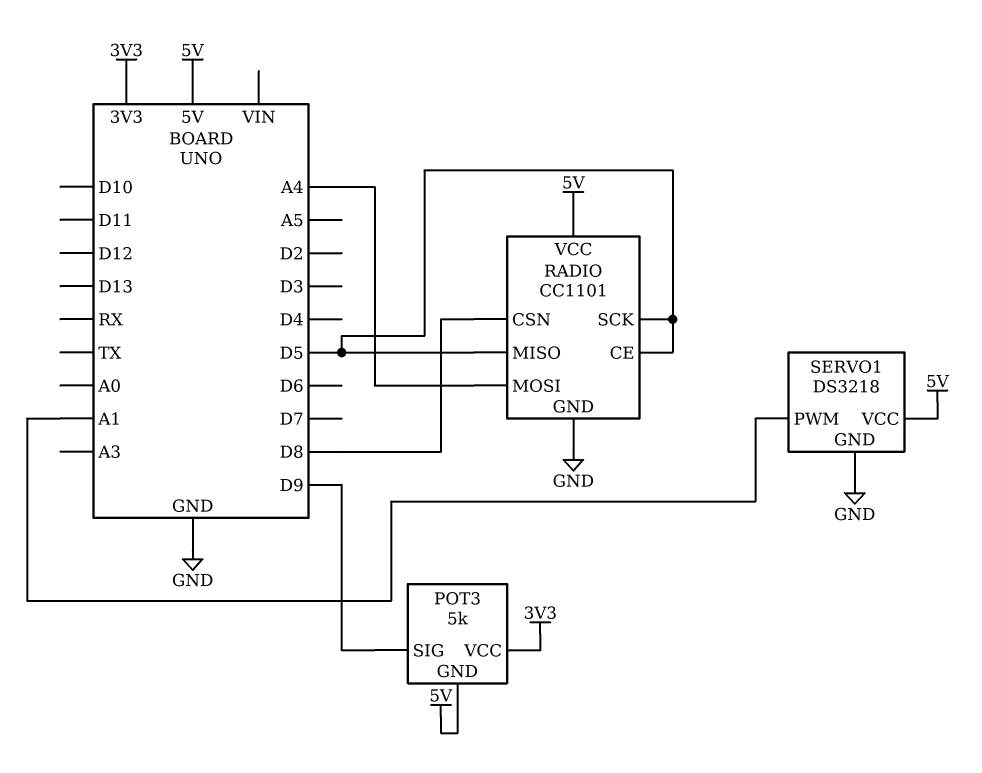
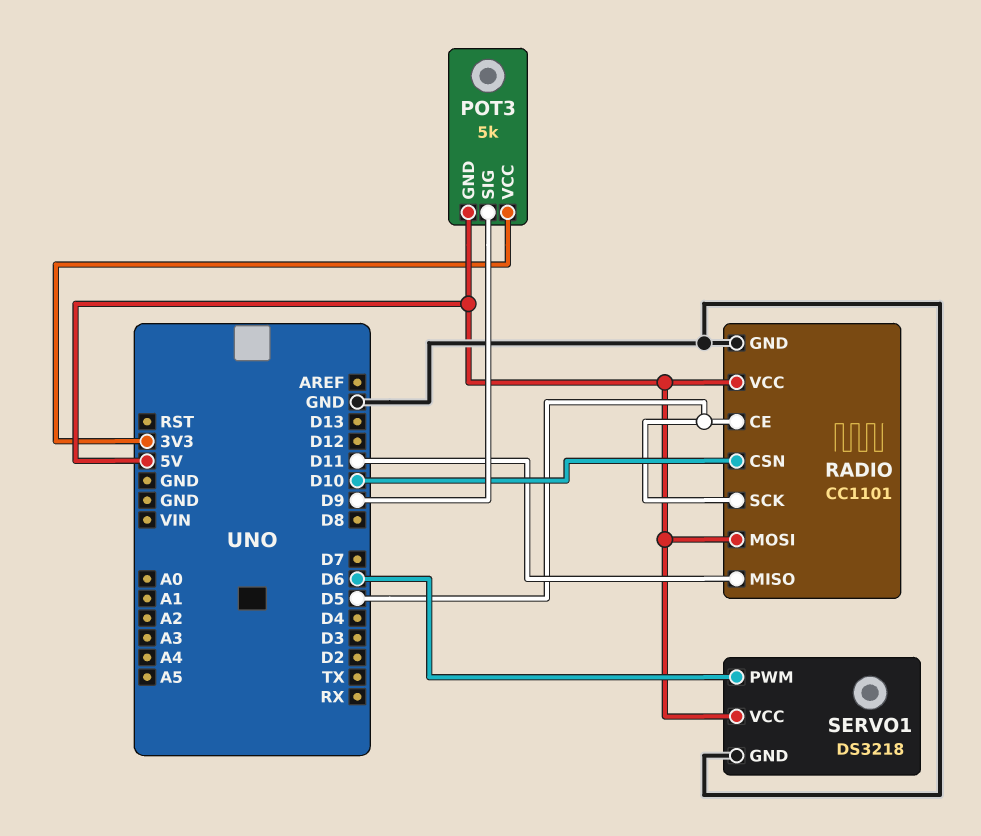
RADIO pin CSN: D8 -> D10
RADIO pin MISO: D5 -> D11
RADIO pin MOSI: A4 -> 5V
SERVO1 pin PWM: A1 -> D6

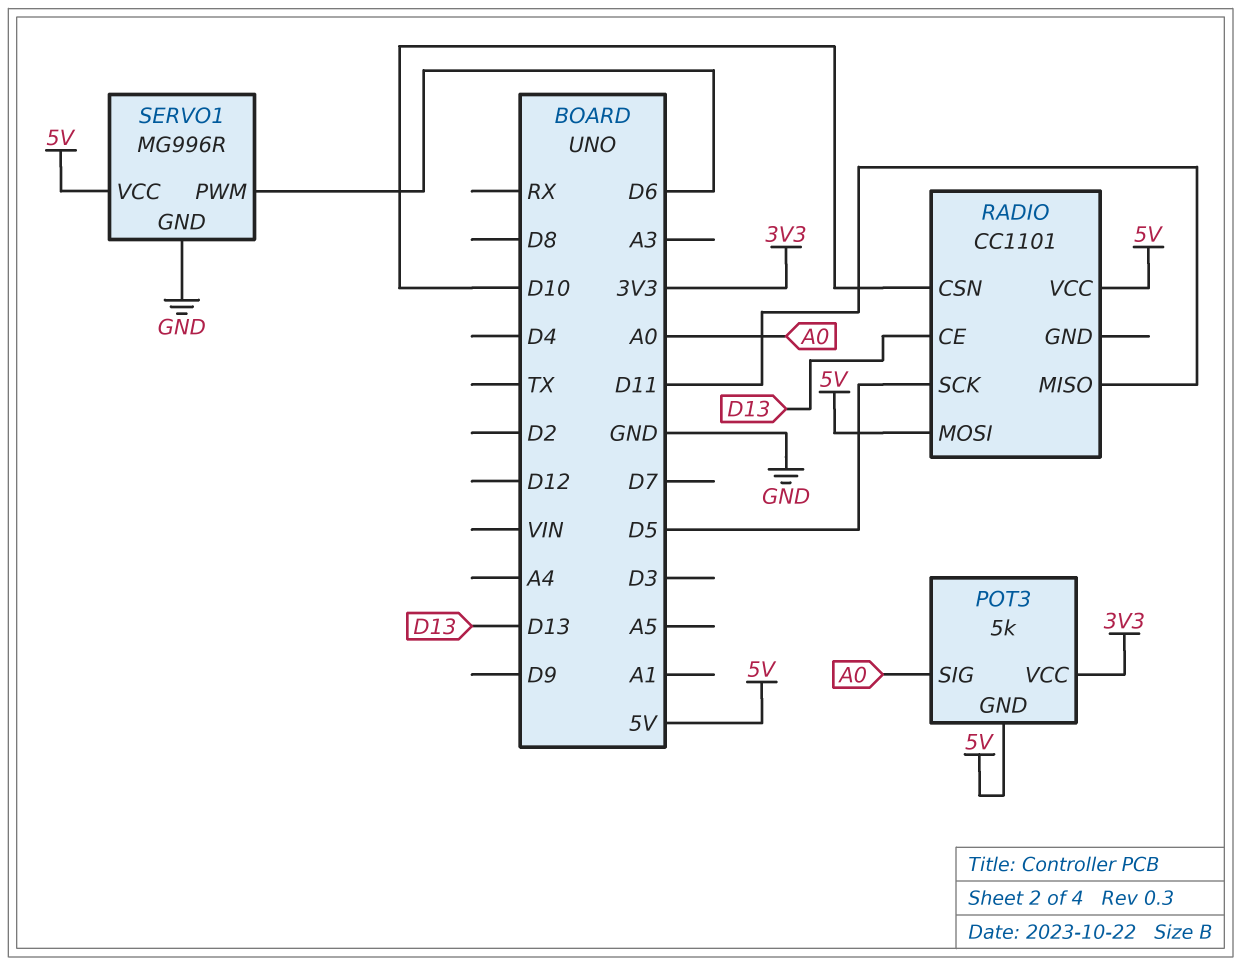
POT3 pin SIG: D9 -> A0
RADIO pin CE: D5 -> D13
RADIO pin GND: GND -> none
SERVO1: DS3218 -> MG996R

